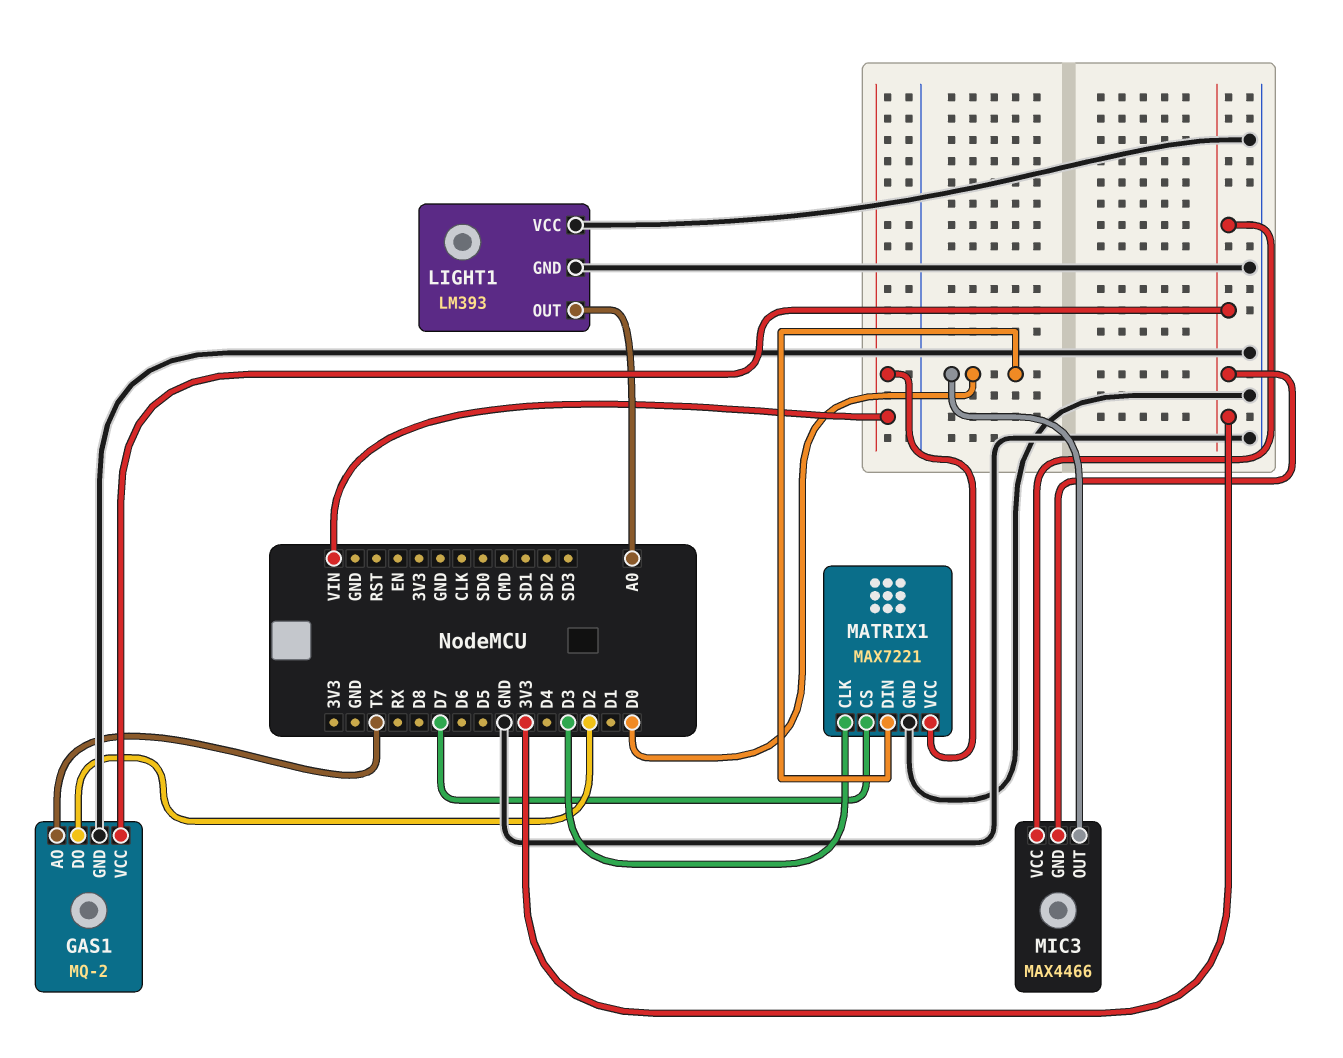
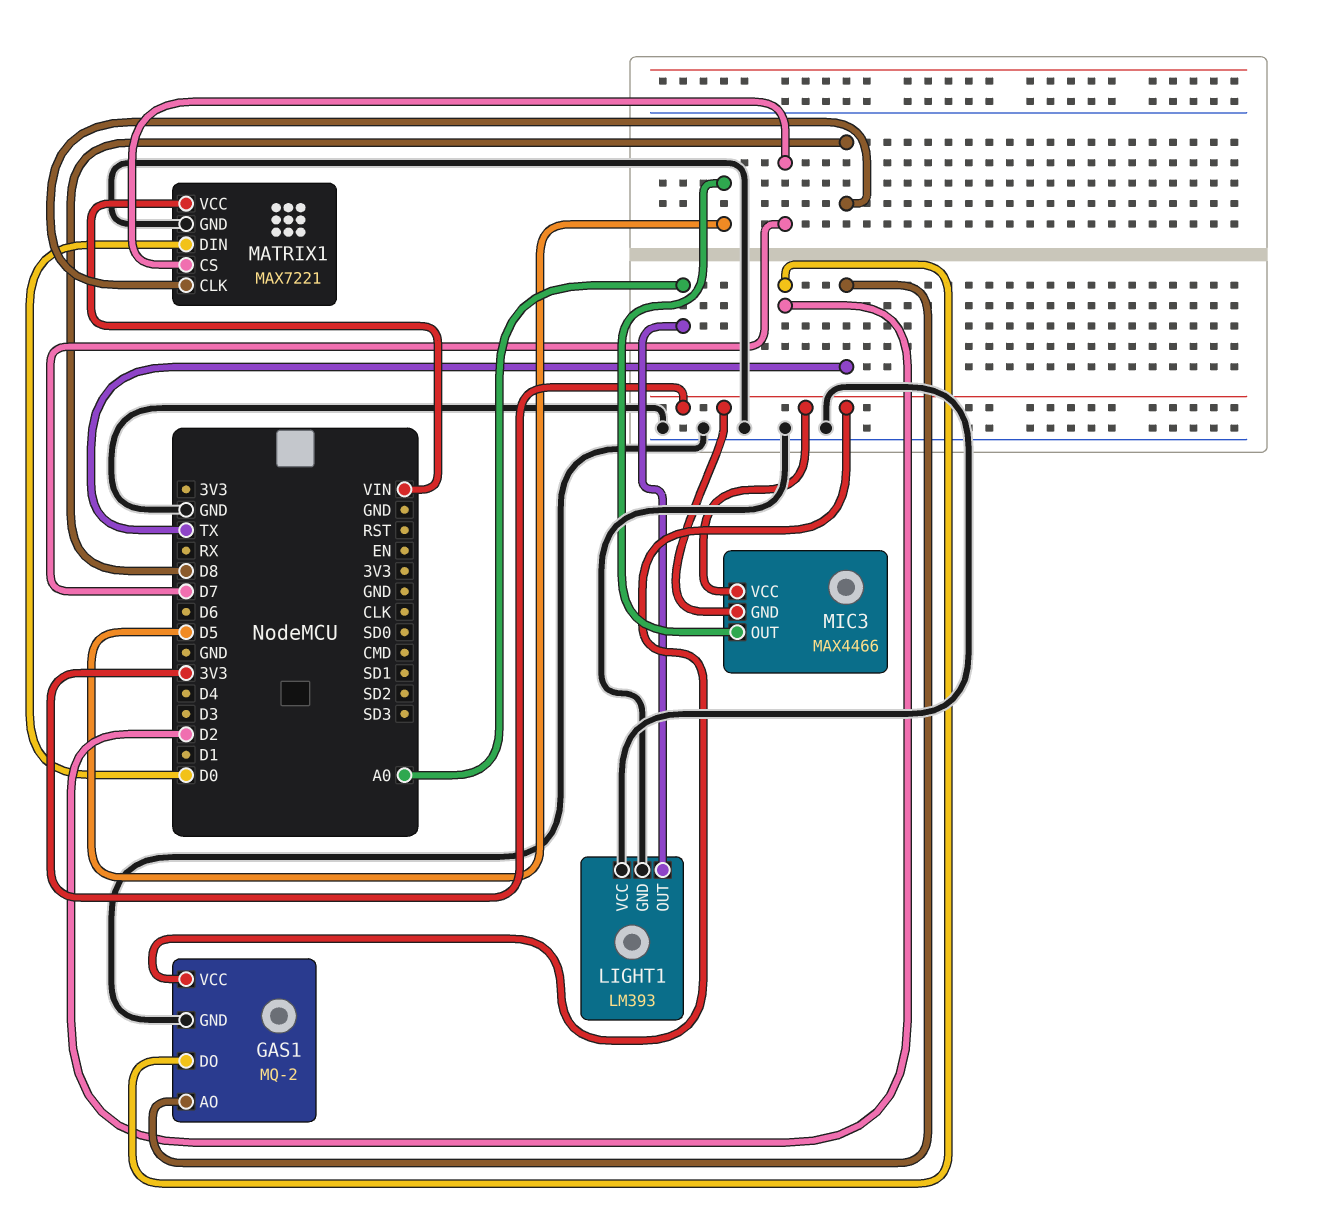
MATRIX1 pin CLK: D3 -> D8
MIC3 pin OUT: D0 -> D5

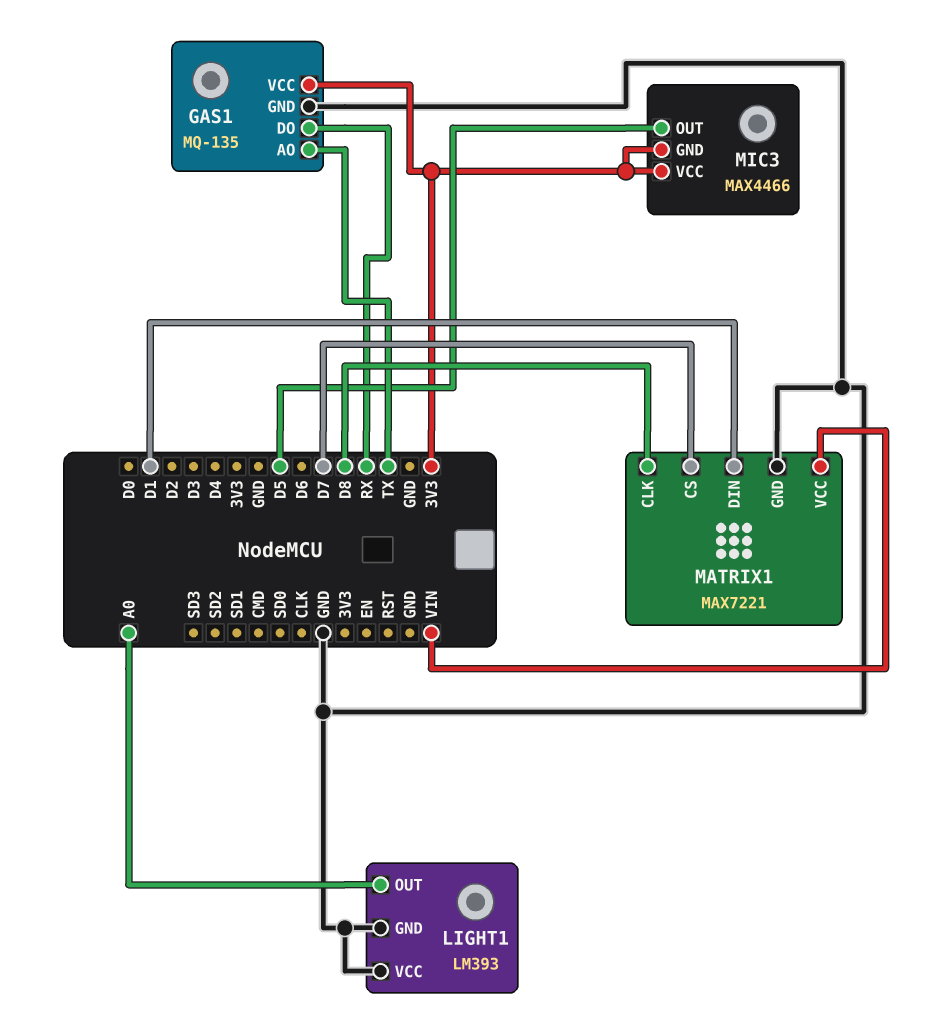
GAS1: MQ-2 -> MQ-135
GAS1 pin DO: D2 -> RX
MATRIX1 pin DIN: D0 -> D1

